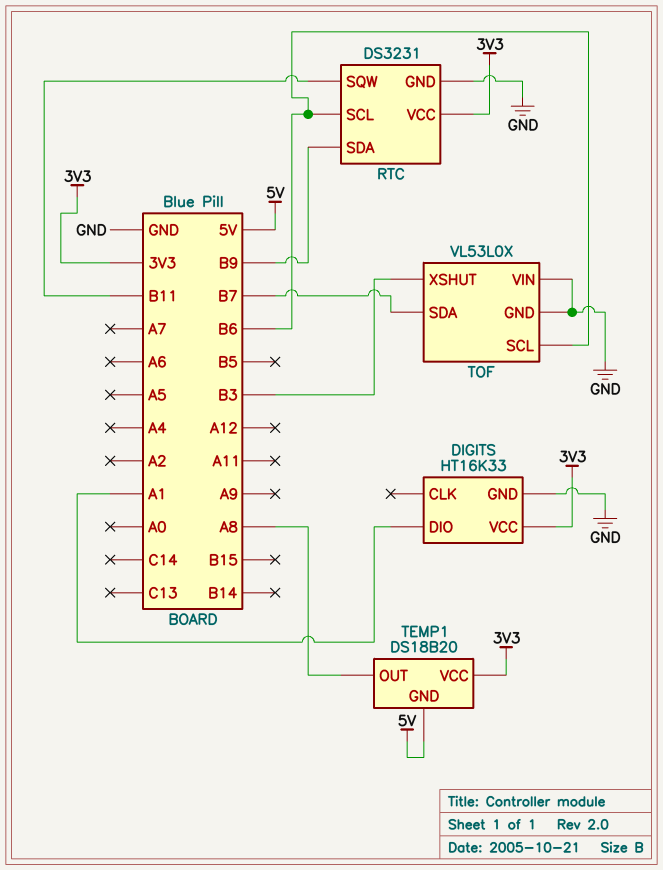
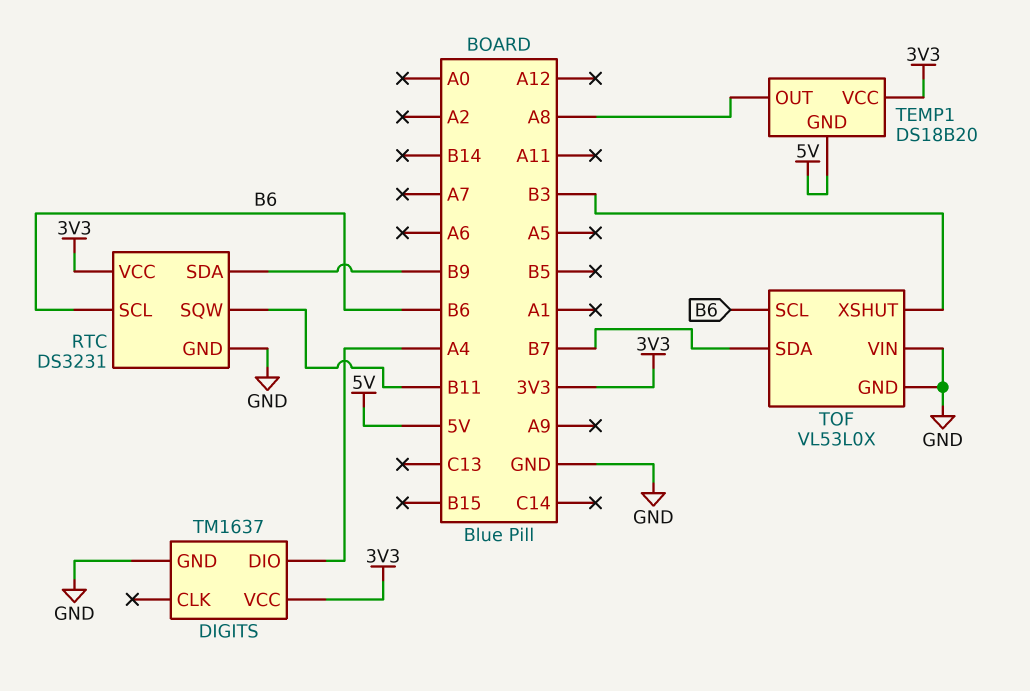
DIGITS: HT16K33 -> TM1637
DIGITS pin DIO: A1 -> A4

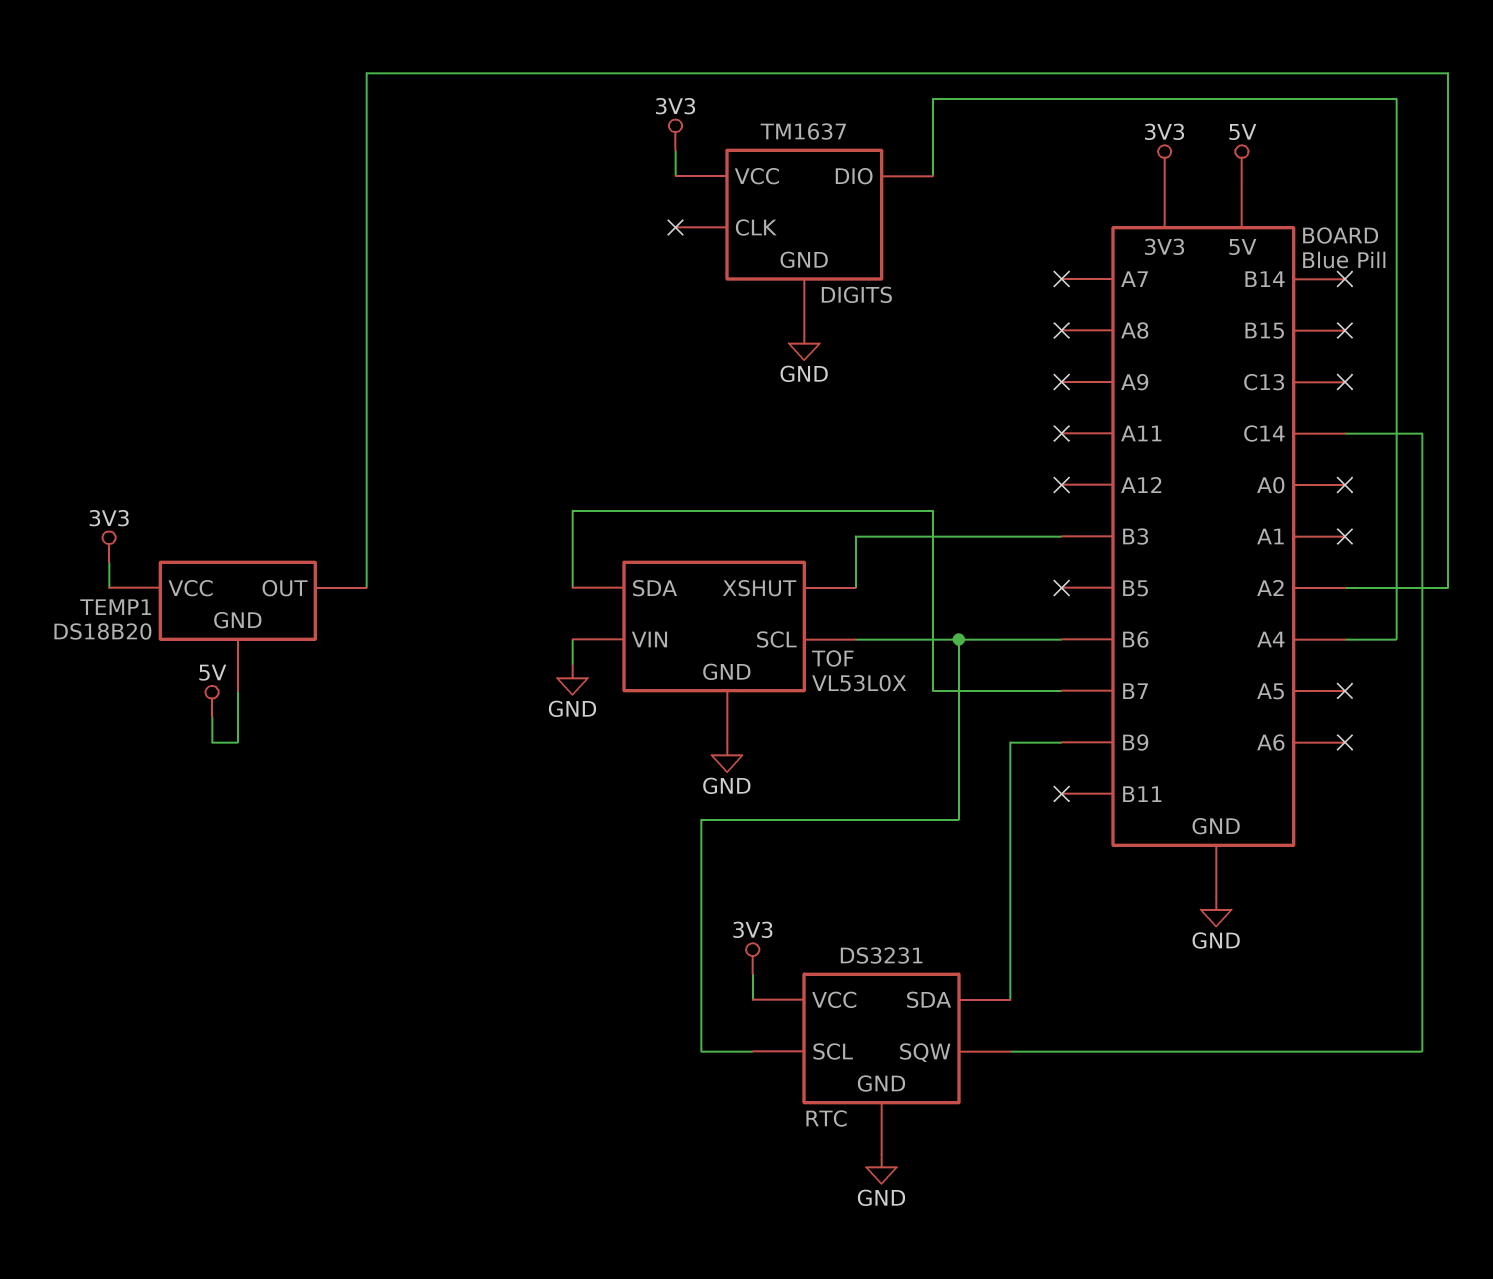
RTC pin SQW: B11 -> C14
TEMP1 pin OUT: A8 -> A2

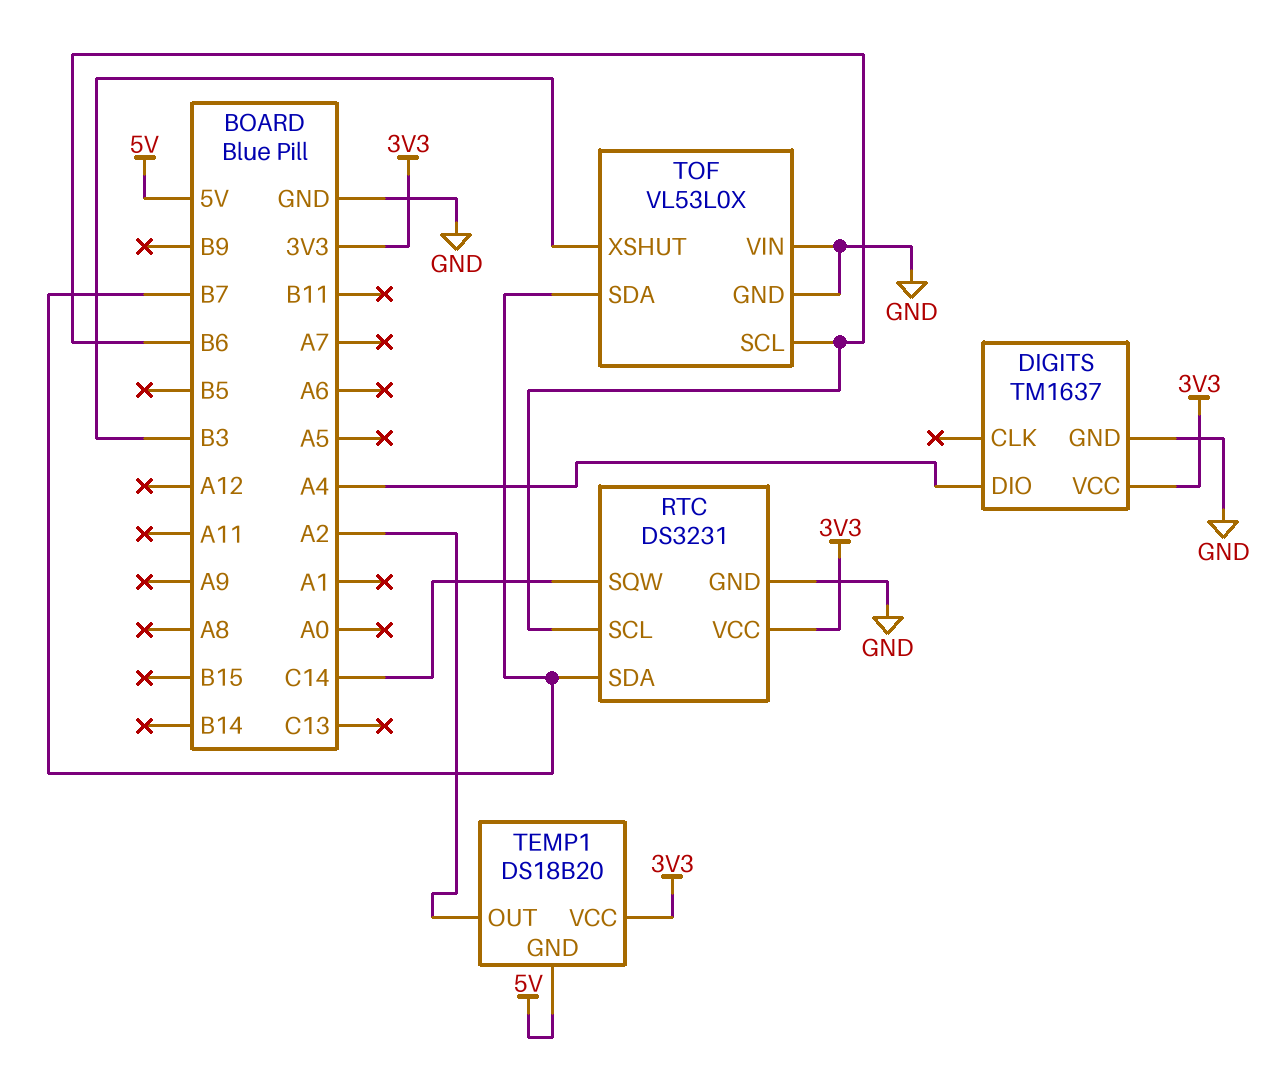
RTC pin SDA: B9 -> B7

